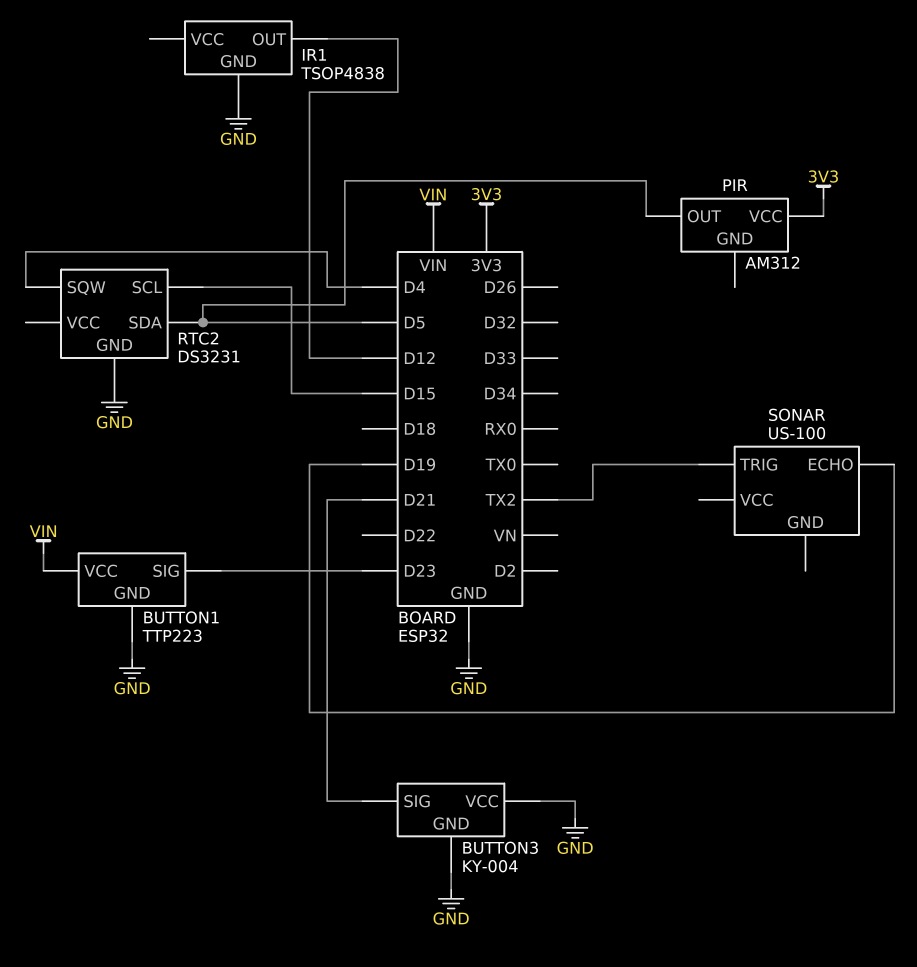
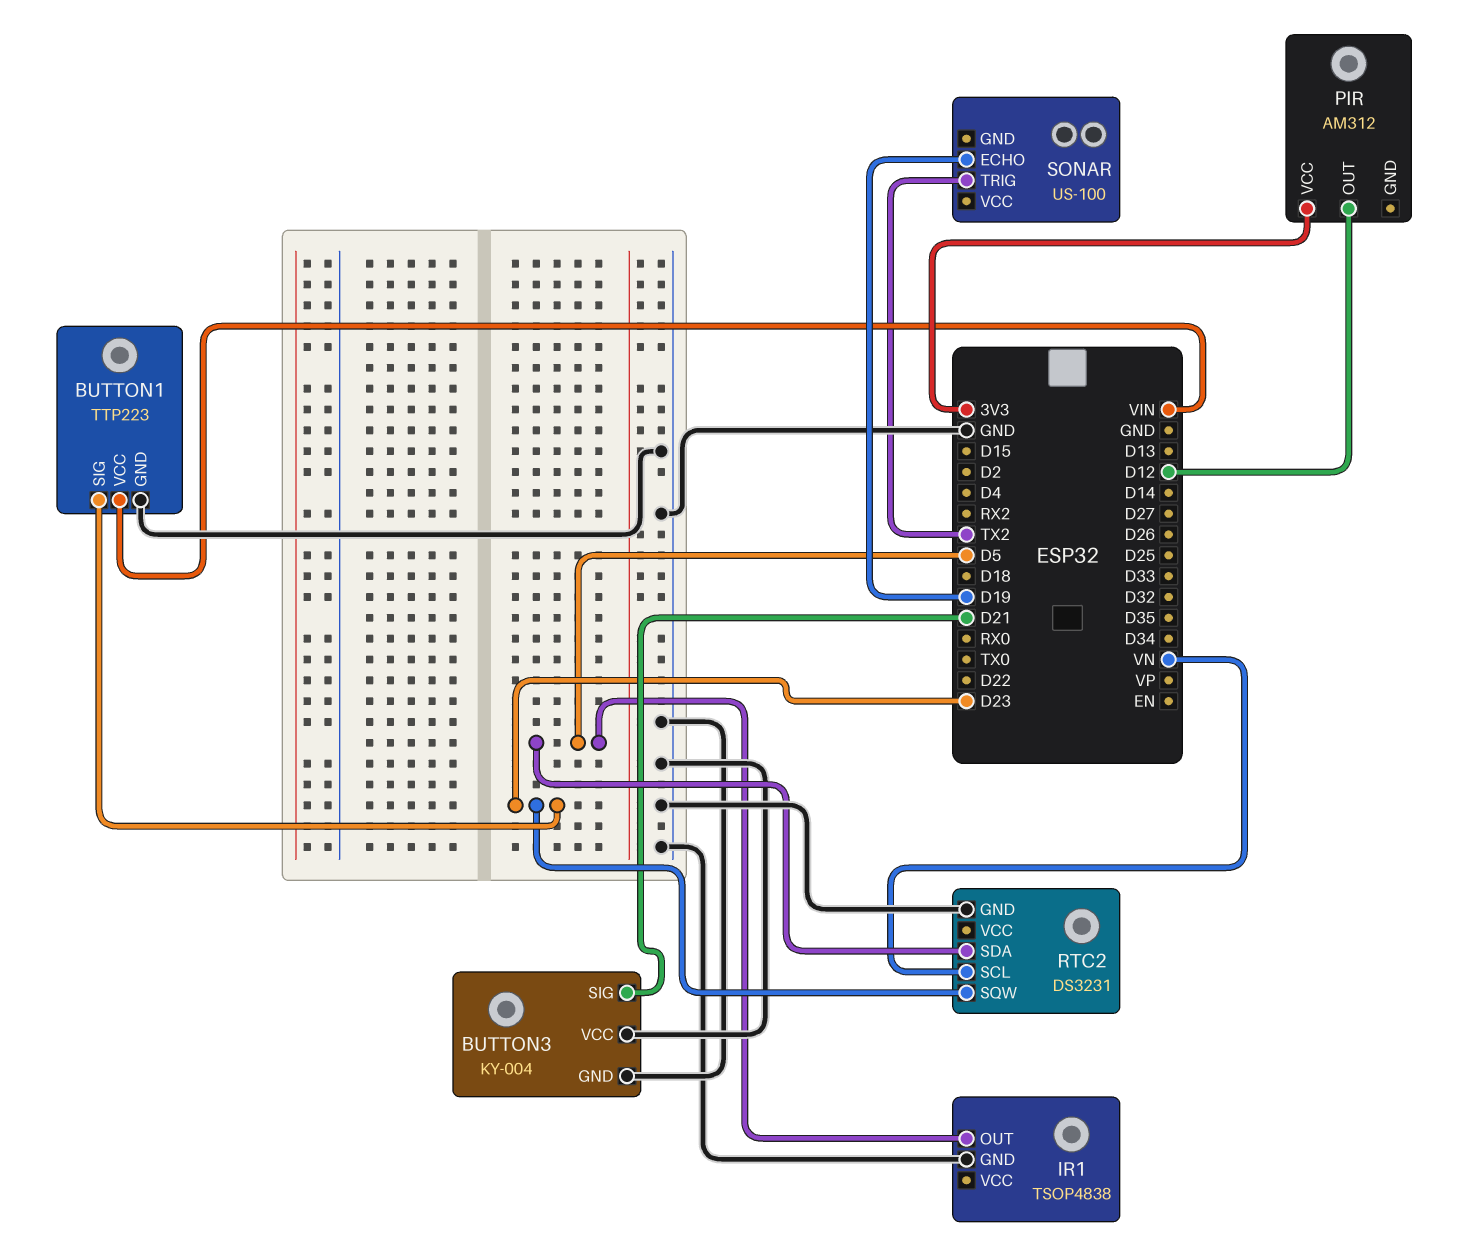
IR1 pin OUT: D12 -> D5
PIR pin OUT: D5 -> D12
RTC2 pin SCL: D15 -> VN
RTC2 pin SQW: D4 -> D23

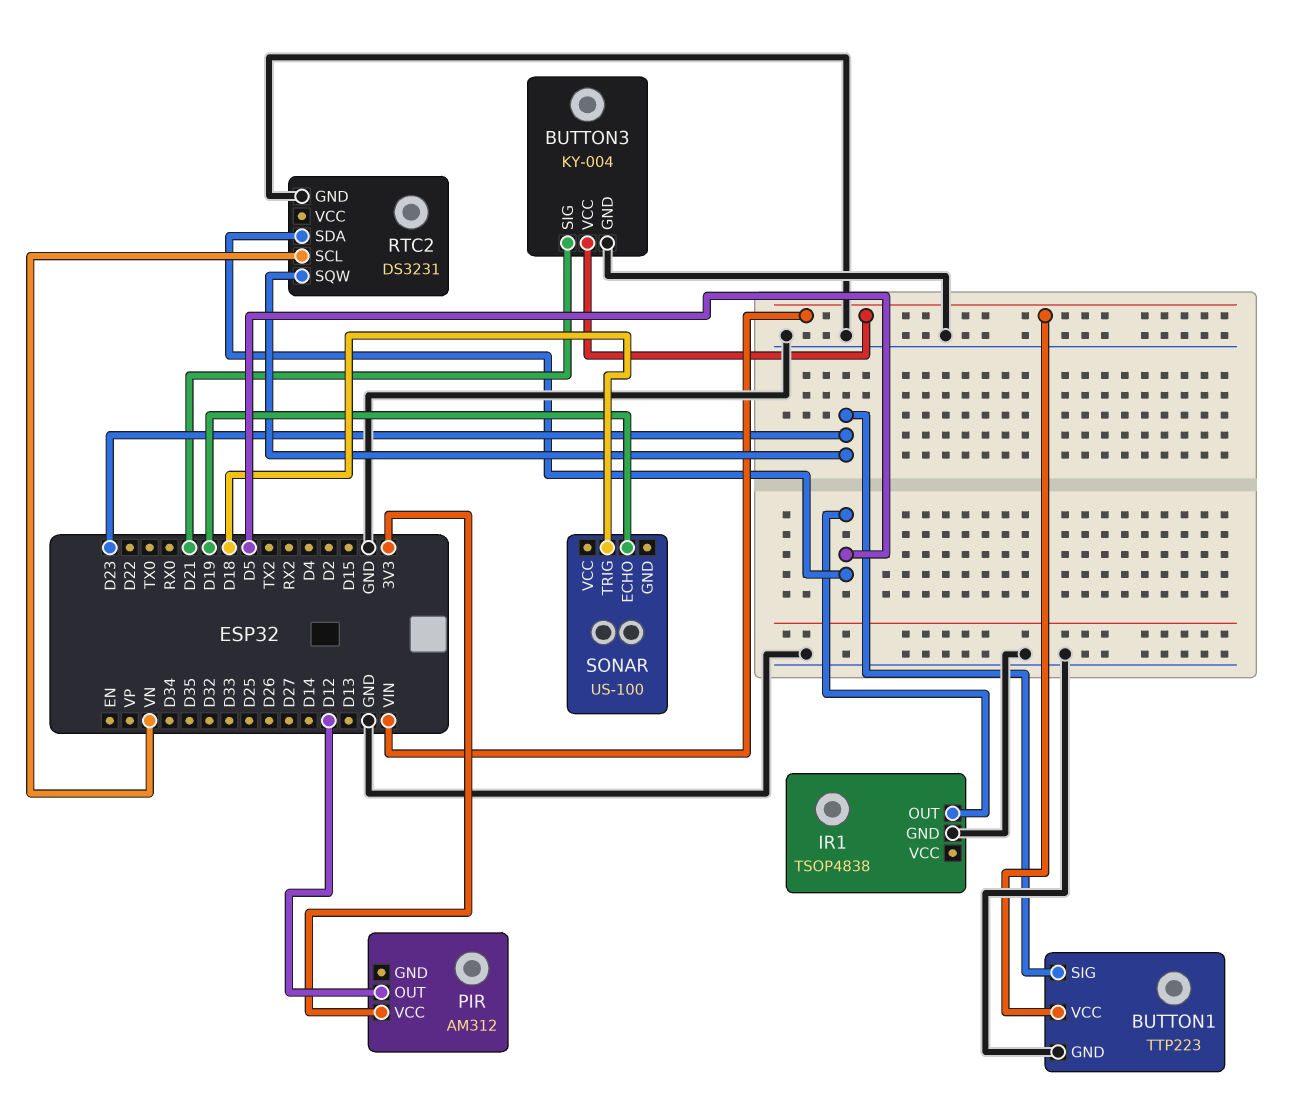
BUTTON3 pin VCC: GND -> VIN
SONAR pin TRIG: TX2 -> D18

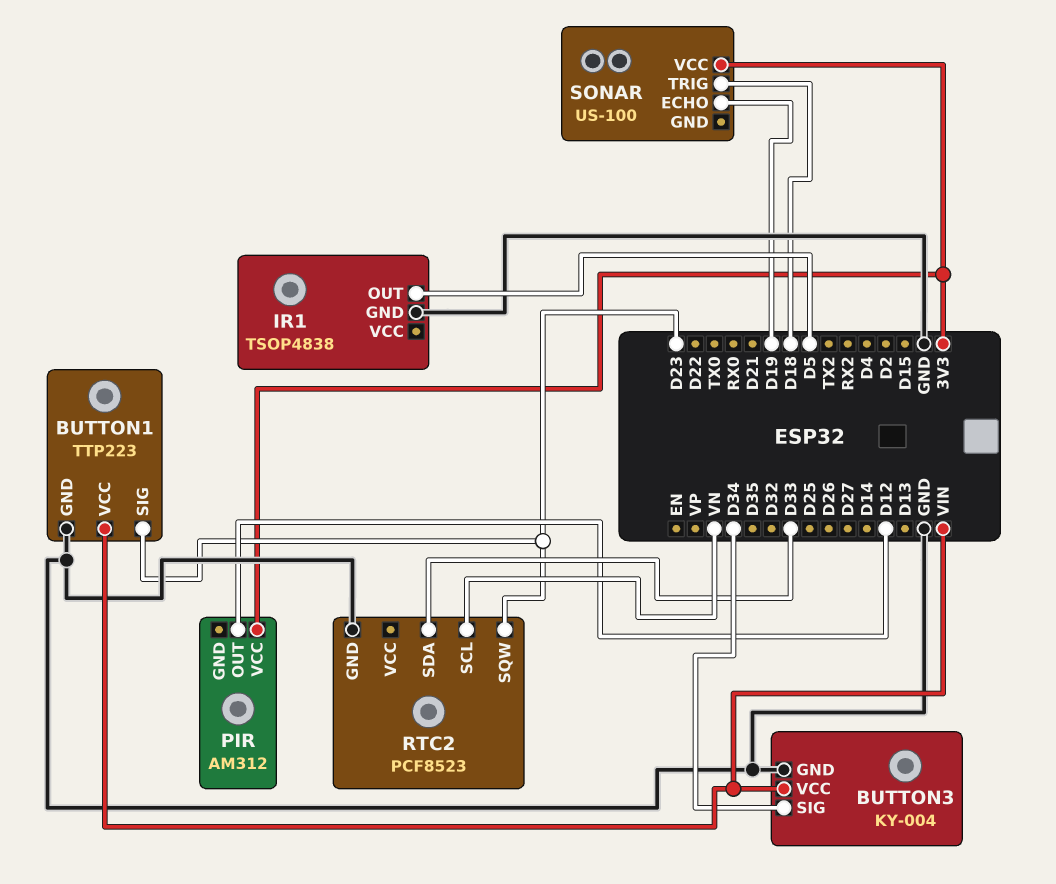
BUTTON3 pin SIG: D21 -> D34
RTC2: DS3231 -> PCF8523
RTC2 pin SDA: D5 -> D33
SONAR pin VCC: none -> 3V3

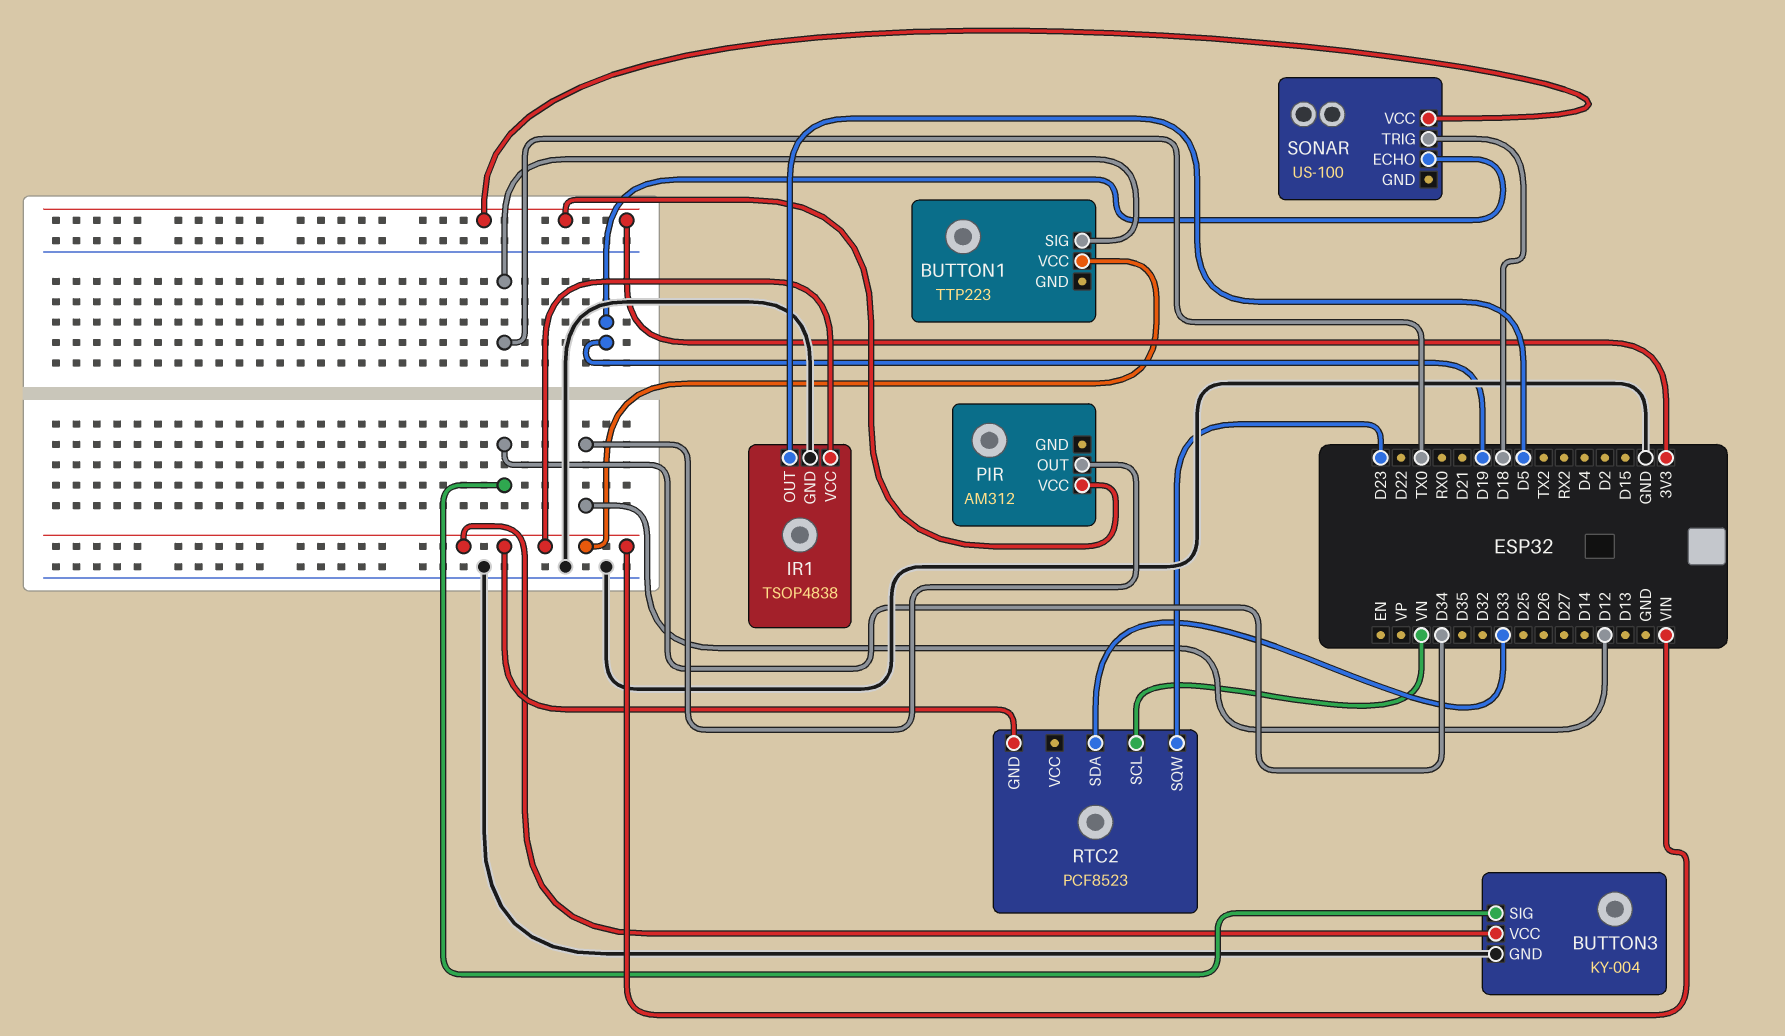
BUTTON1 pin GND: GND -> none
BUTTON1 pin SIG: D23 -> TX0
IR1 pin VCC: none -> VIN
RTC2 pin GND: GND -> VIN

